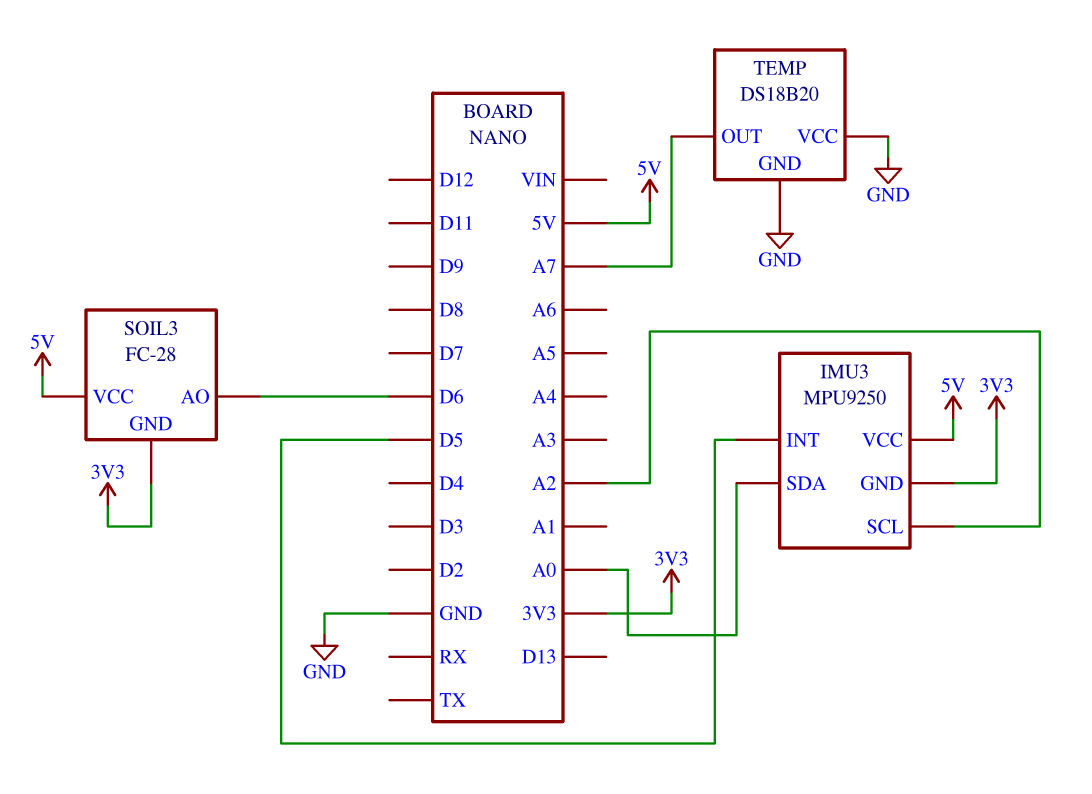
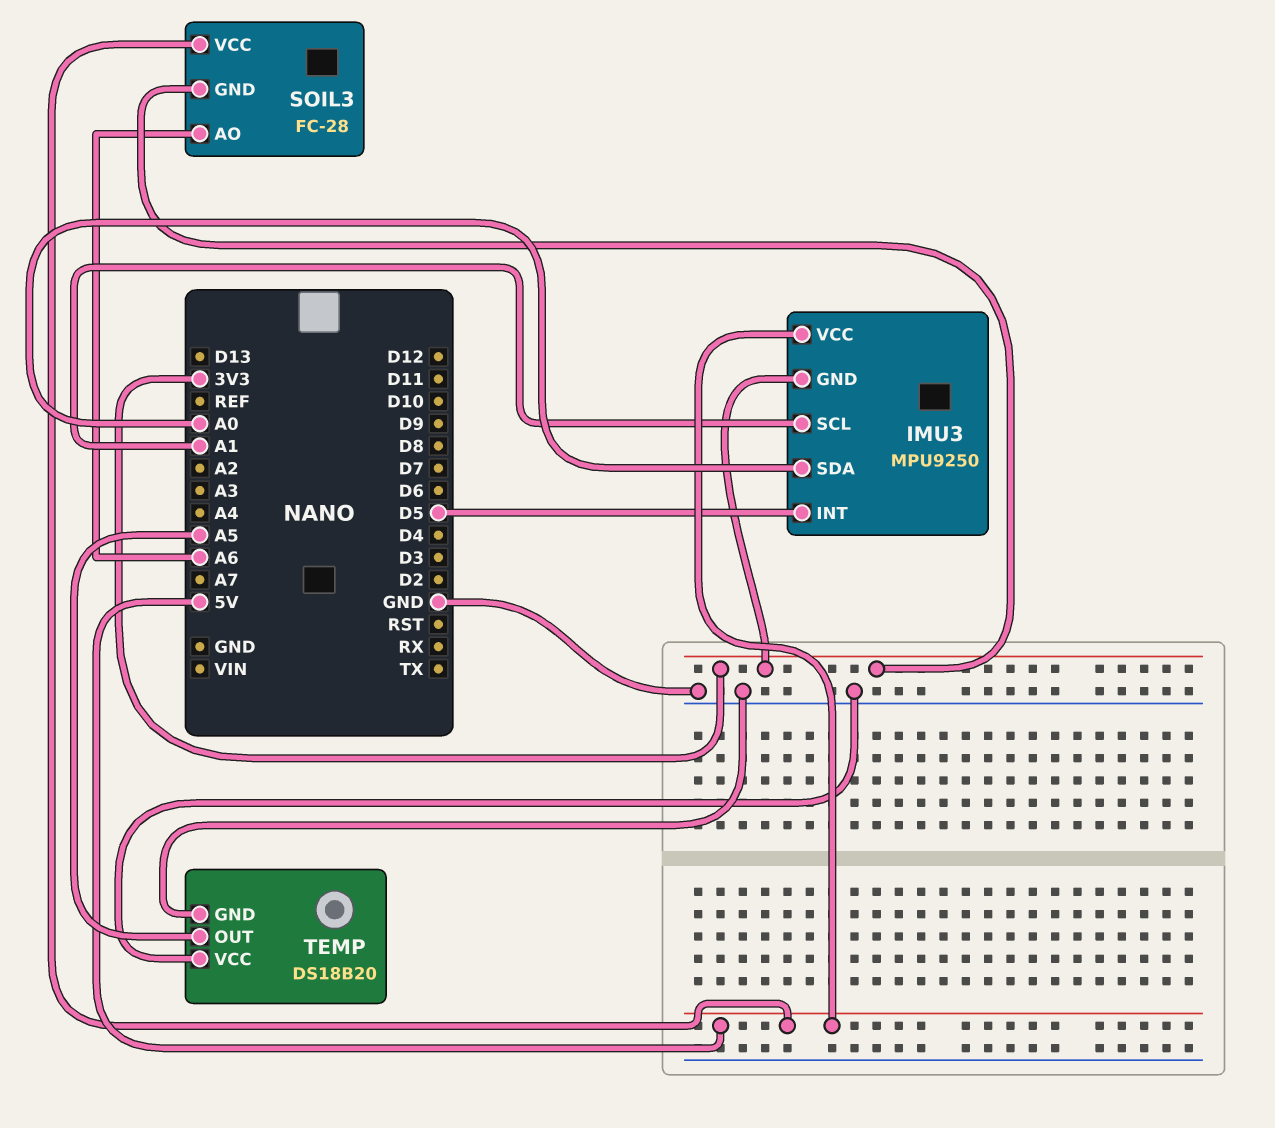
IMU3 pin SCL: A2 -> A1
SOIL3 pin AO: D6 -> A6
TEMP pin OUT: A7 -> A5

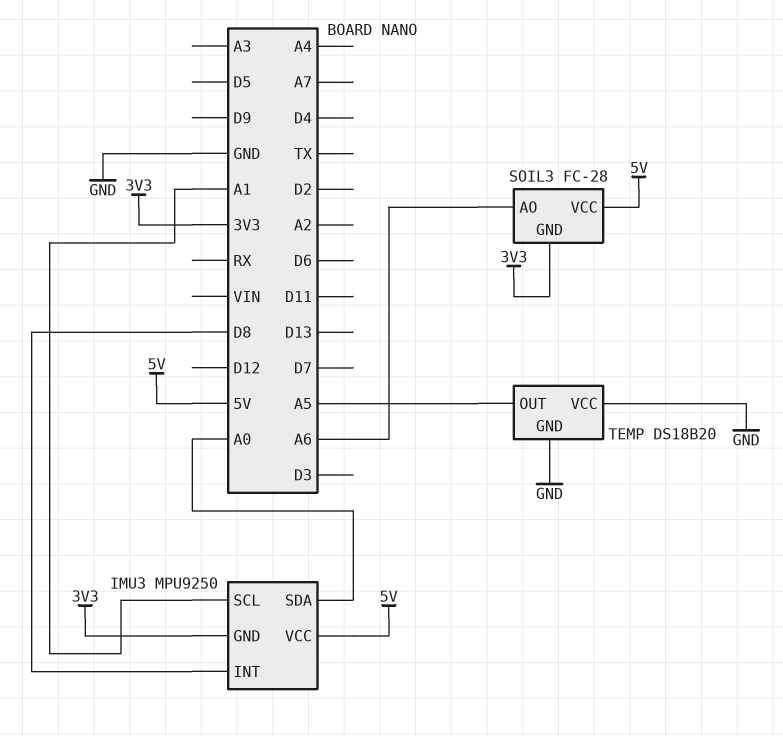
IMU3 pin INT: D5 -> D8

